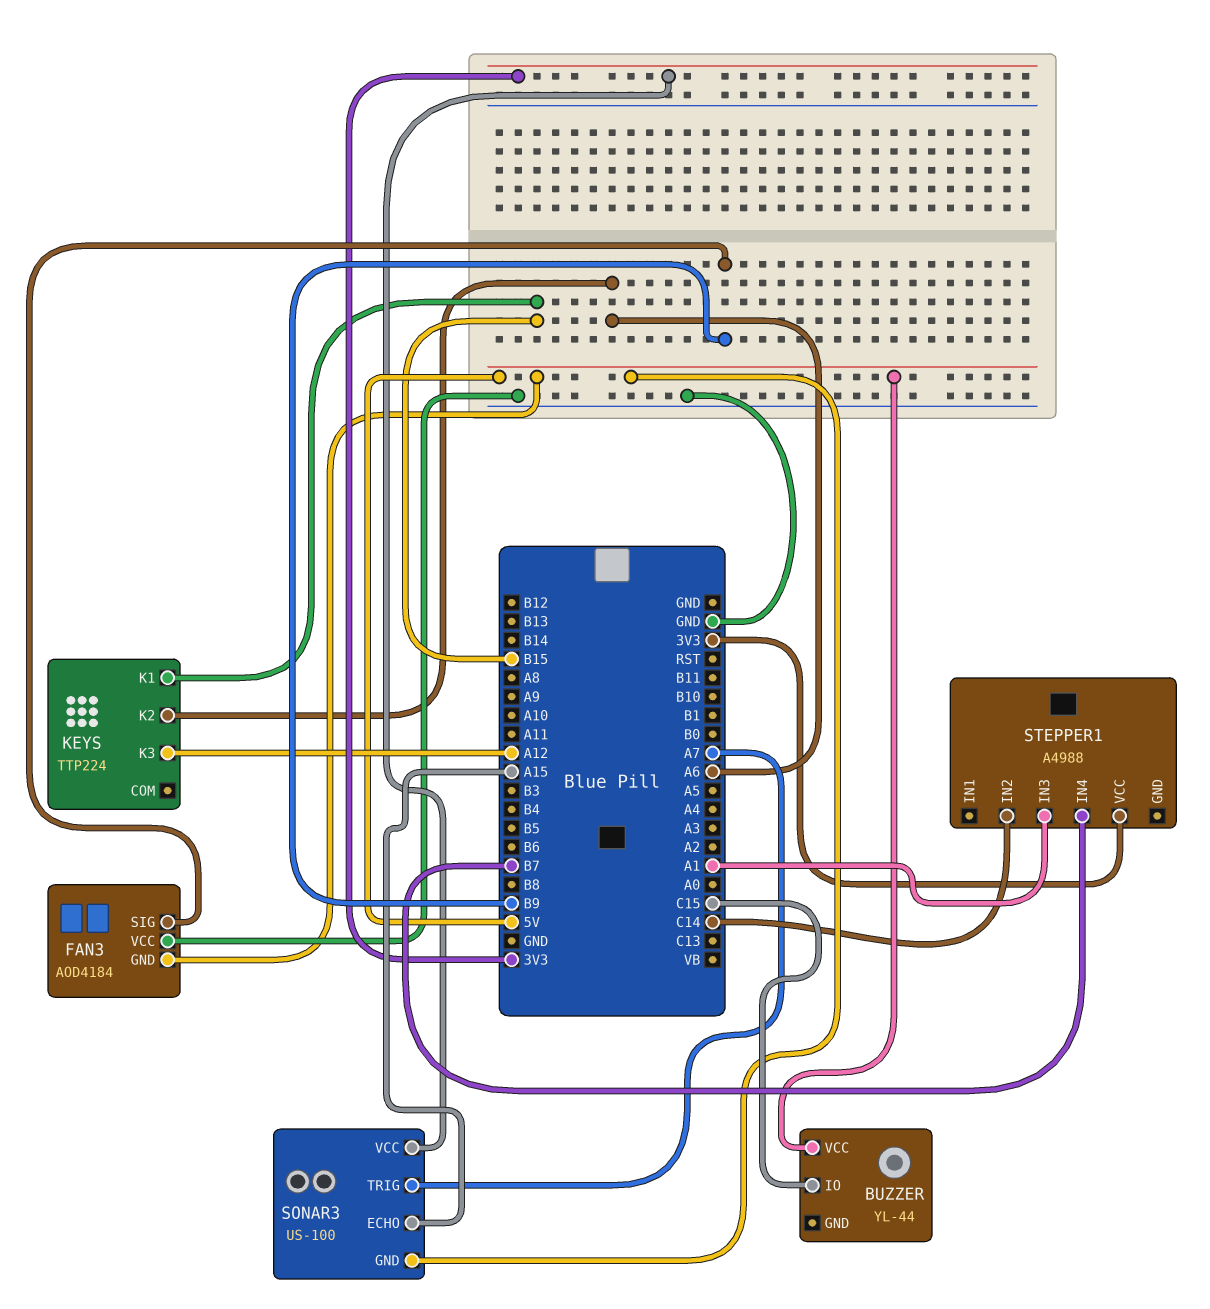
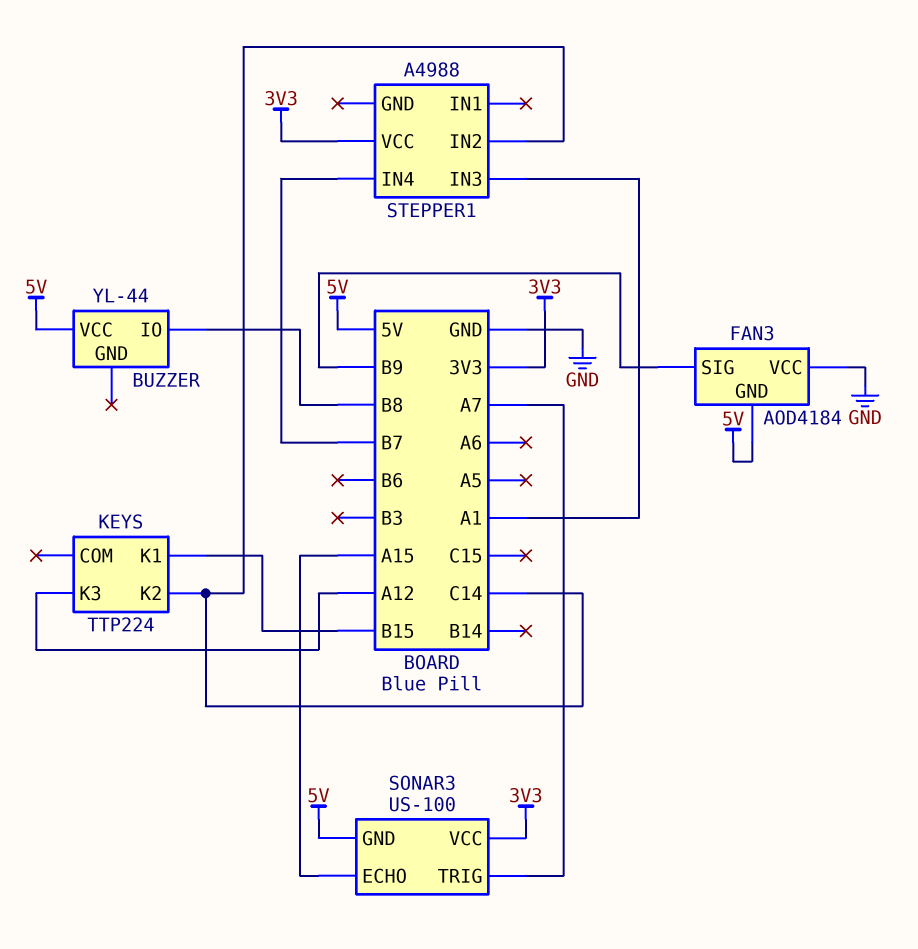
BUZZER pin IO: C15 -> B8
KEYS pin K2: A6 -> C14

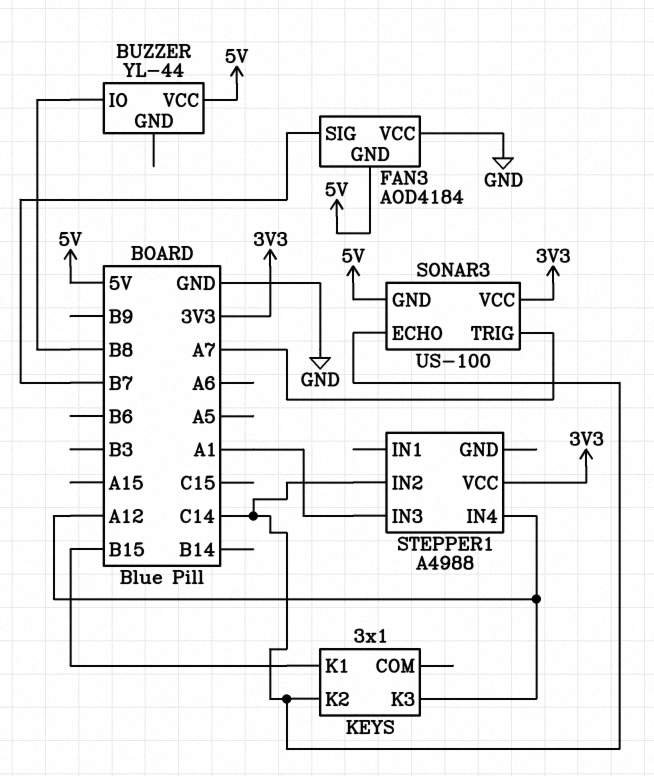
FAN3 pin SIG: B9 -> B7
KEYS: TTP224 -> 3x1
SONAR3 pin ECHO: A15 -> C14
STEPPER1 pin IN4: B7 -> A12

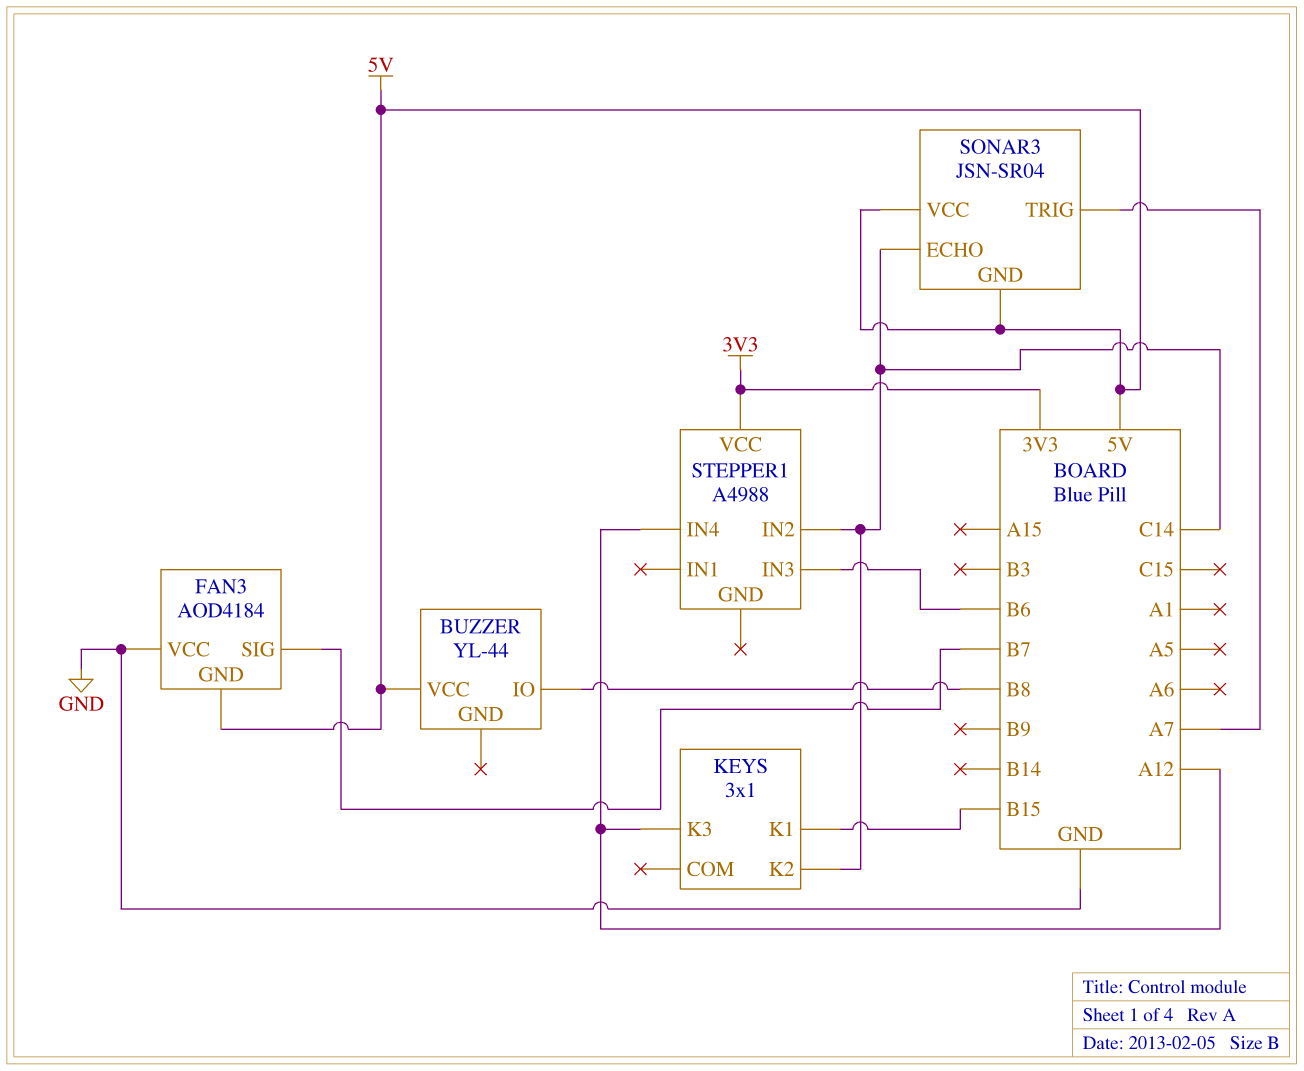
SONAR3: US-100 -> JSN-SR04
SONAR3 pin VCC: 3V3 -> 5V
STEPPER1 pin IN3: A1 -> B6

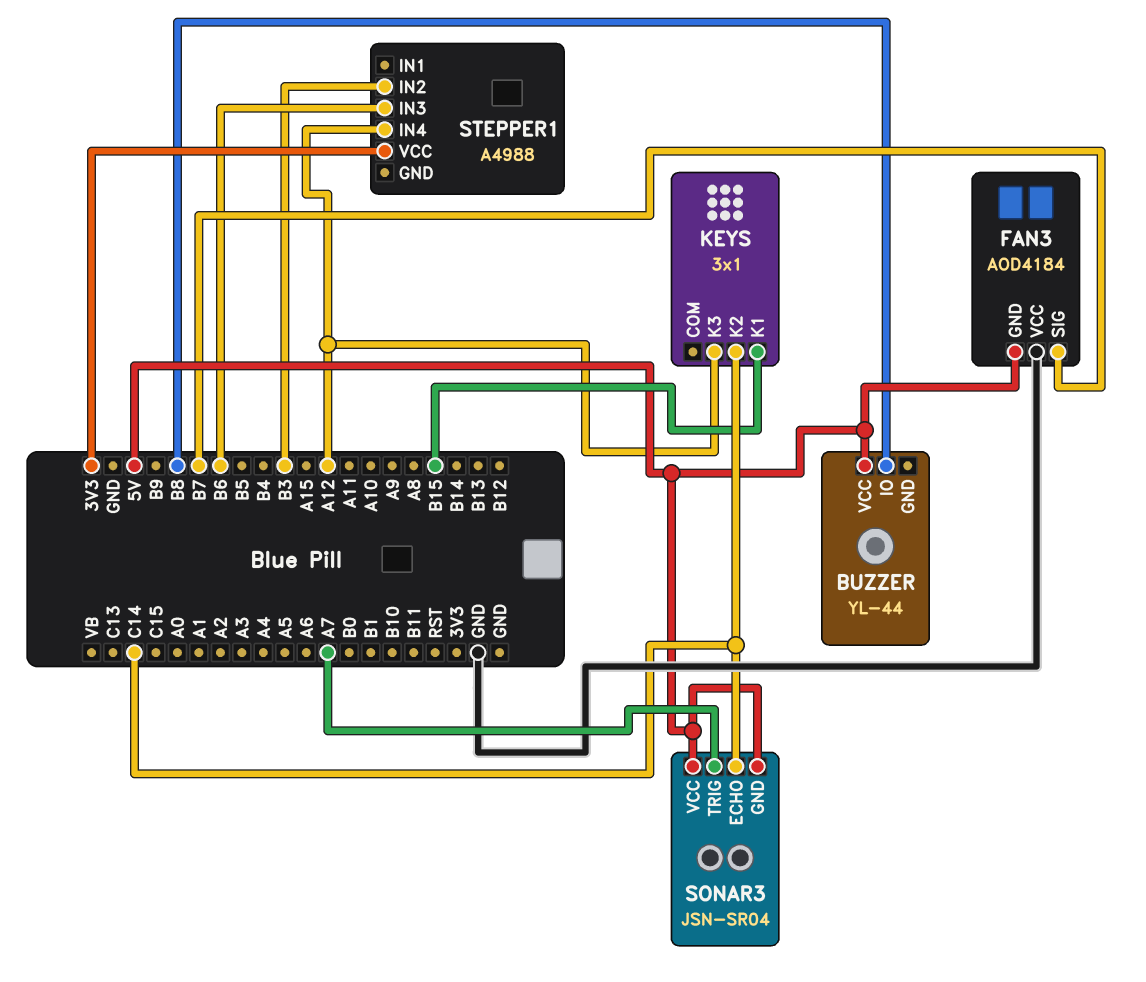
STEPPER1 pin IN2: C14 -> B3

